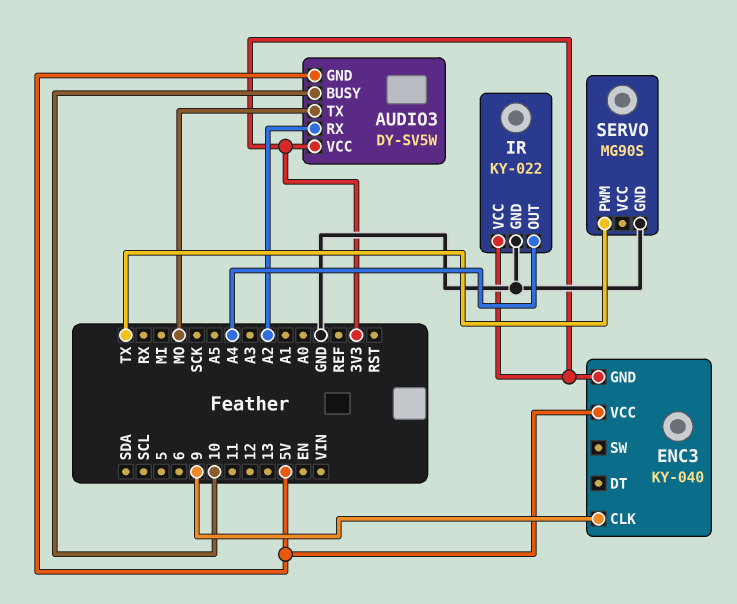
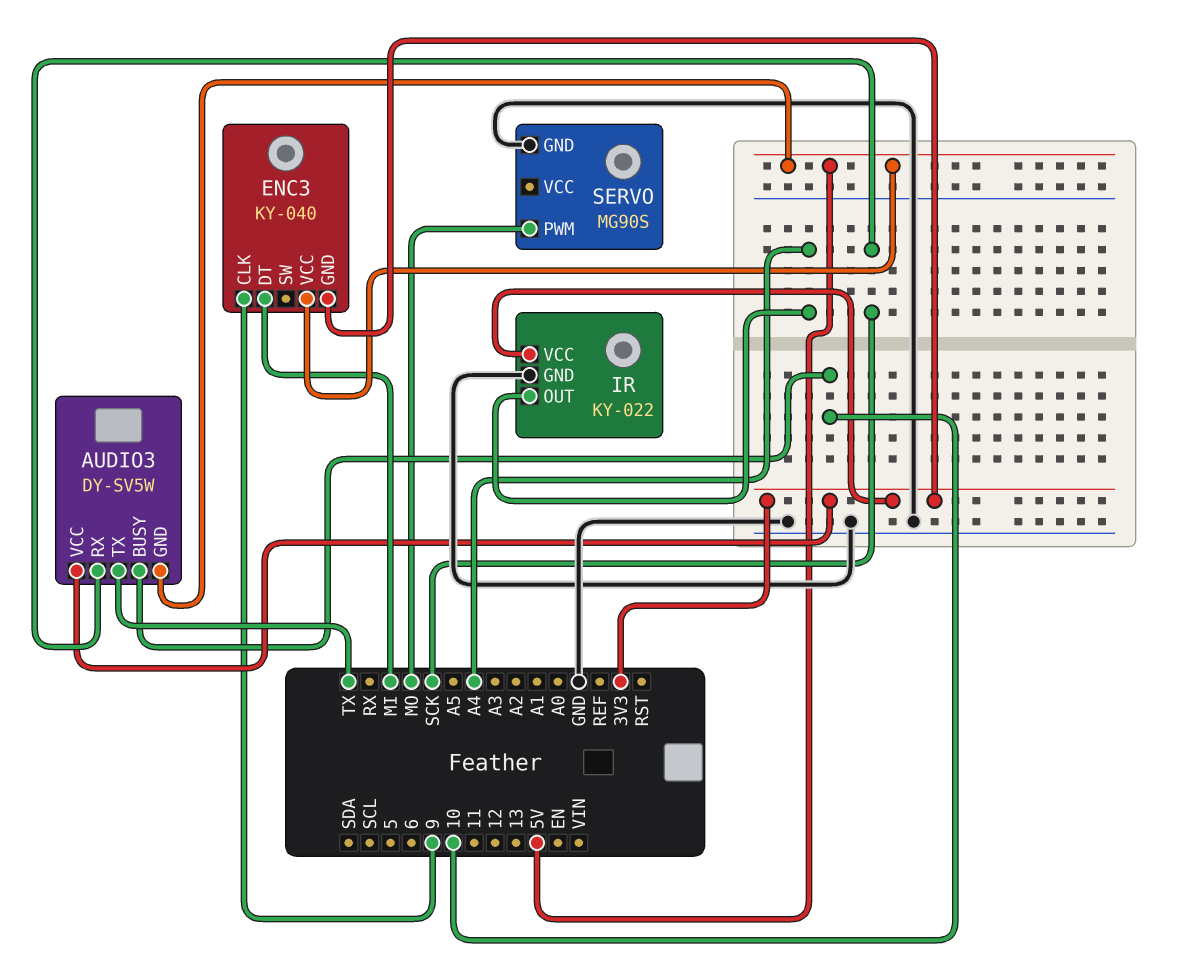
AUDIO3 pin RX: A2 -> SCK
AUDIO3 pin TX: MO -> TX
ENC3 pin DT: none -> MI
SERVO pin PWM: TX -> MO

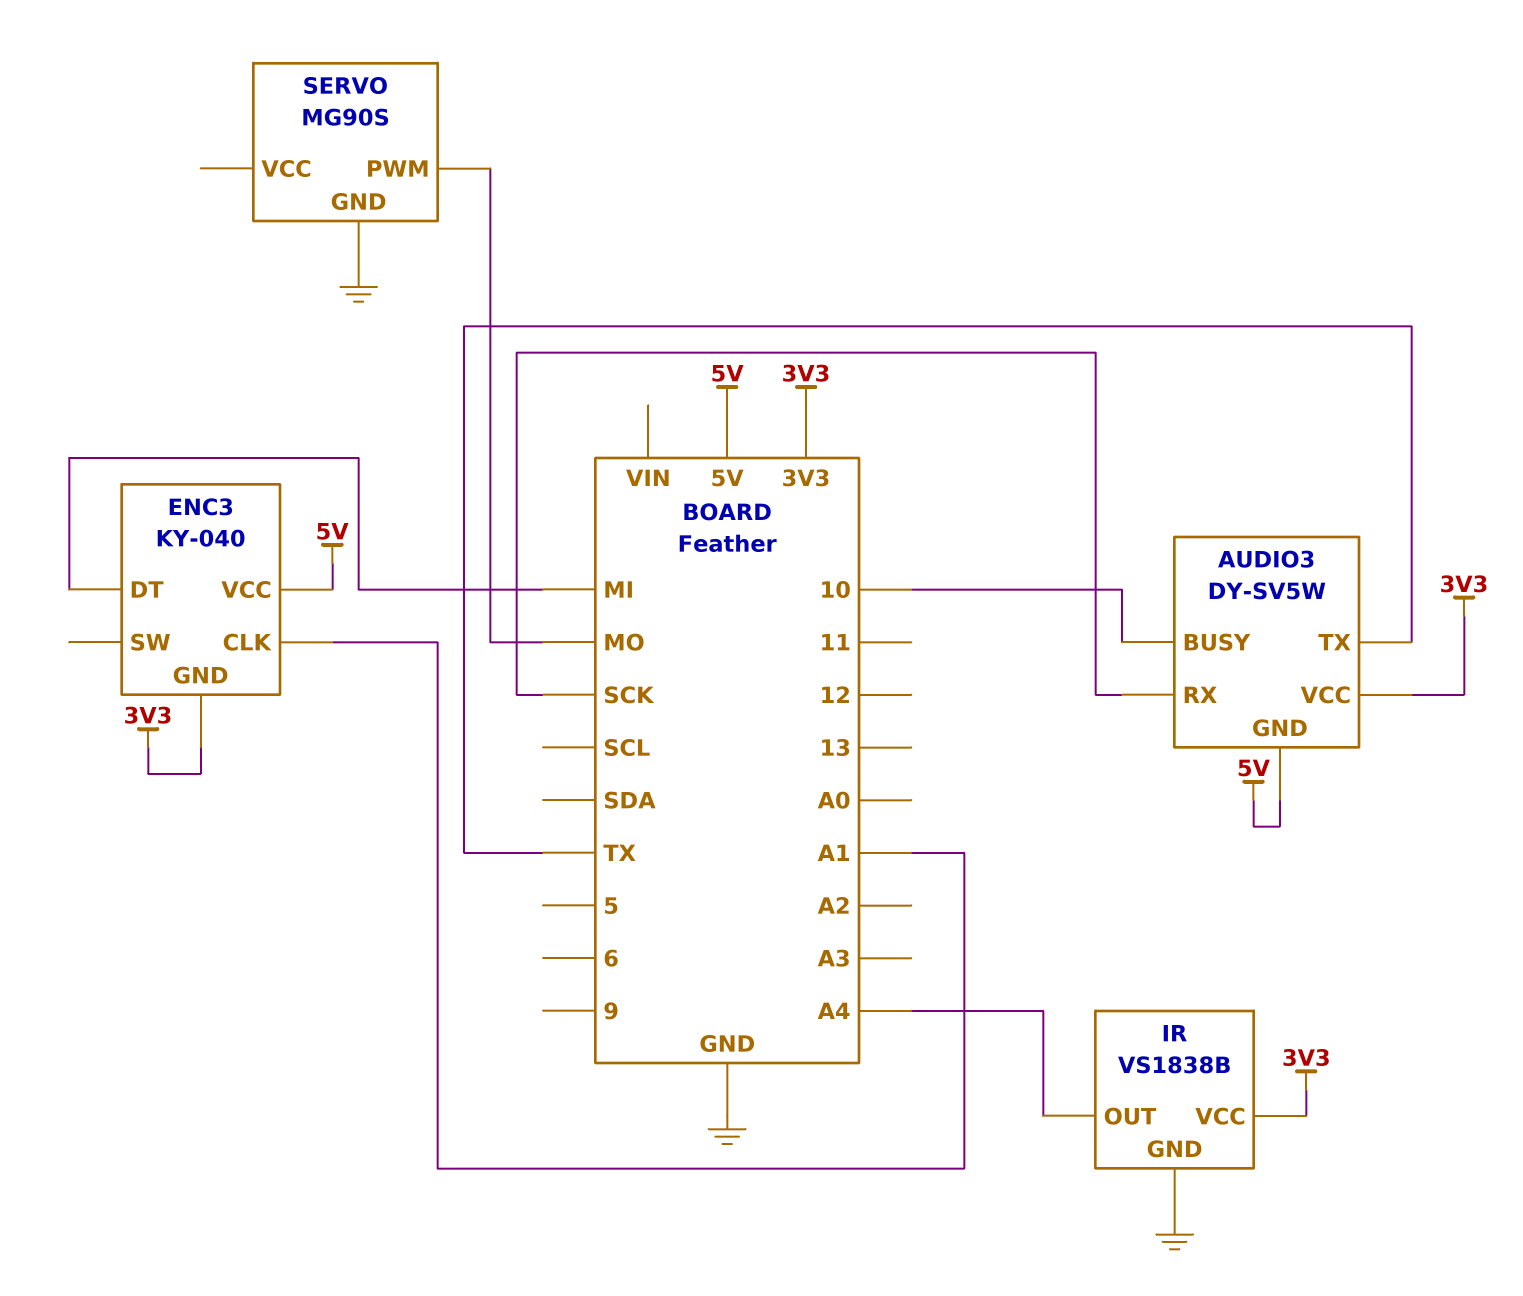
ENC3 pin CLK: 9 -> A1
IR: KY-022 -> VS1838B

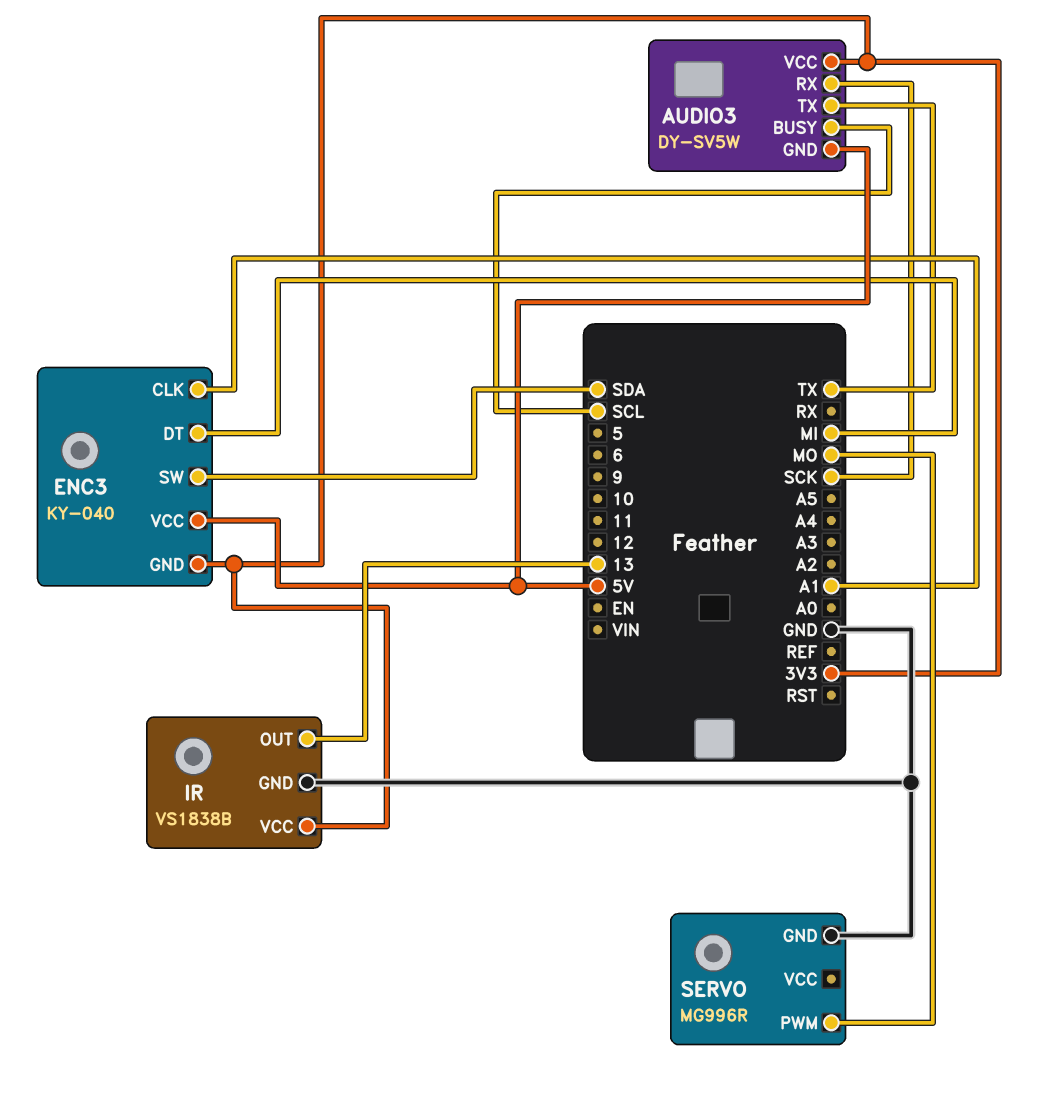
AUDIO3 pin BUSY: 10 -> SCL
ENC3 pin SW: none -> SDA
IR pin OUT: A4 -> 13
SERVO: MG90S -> MG996R

